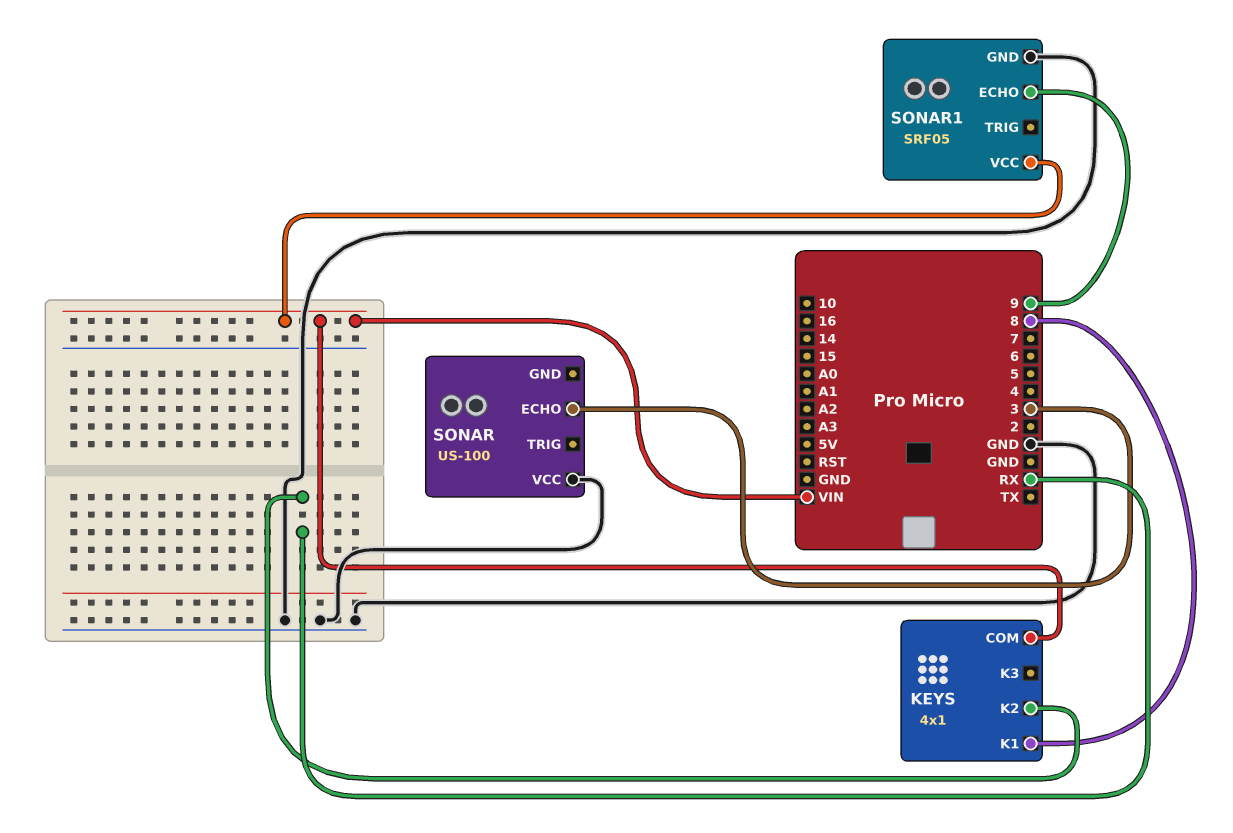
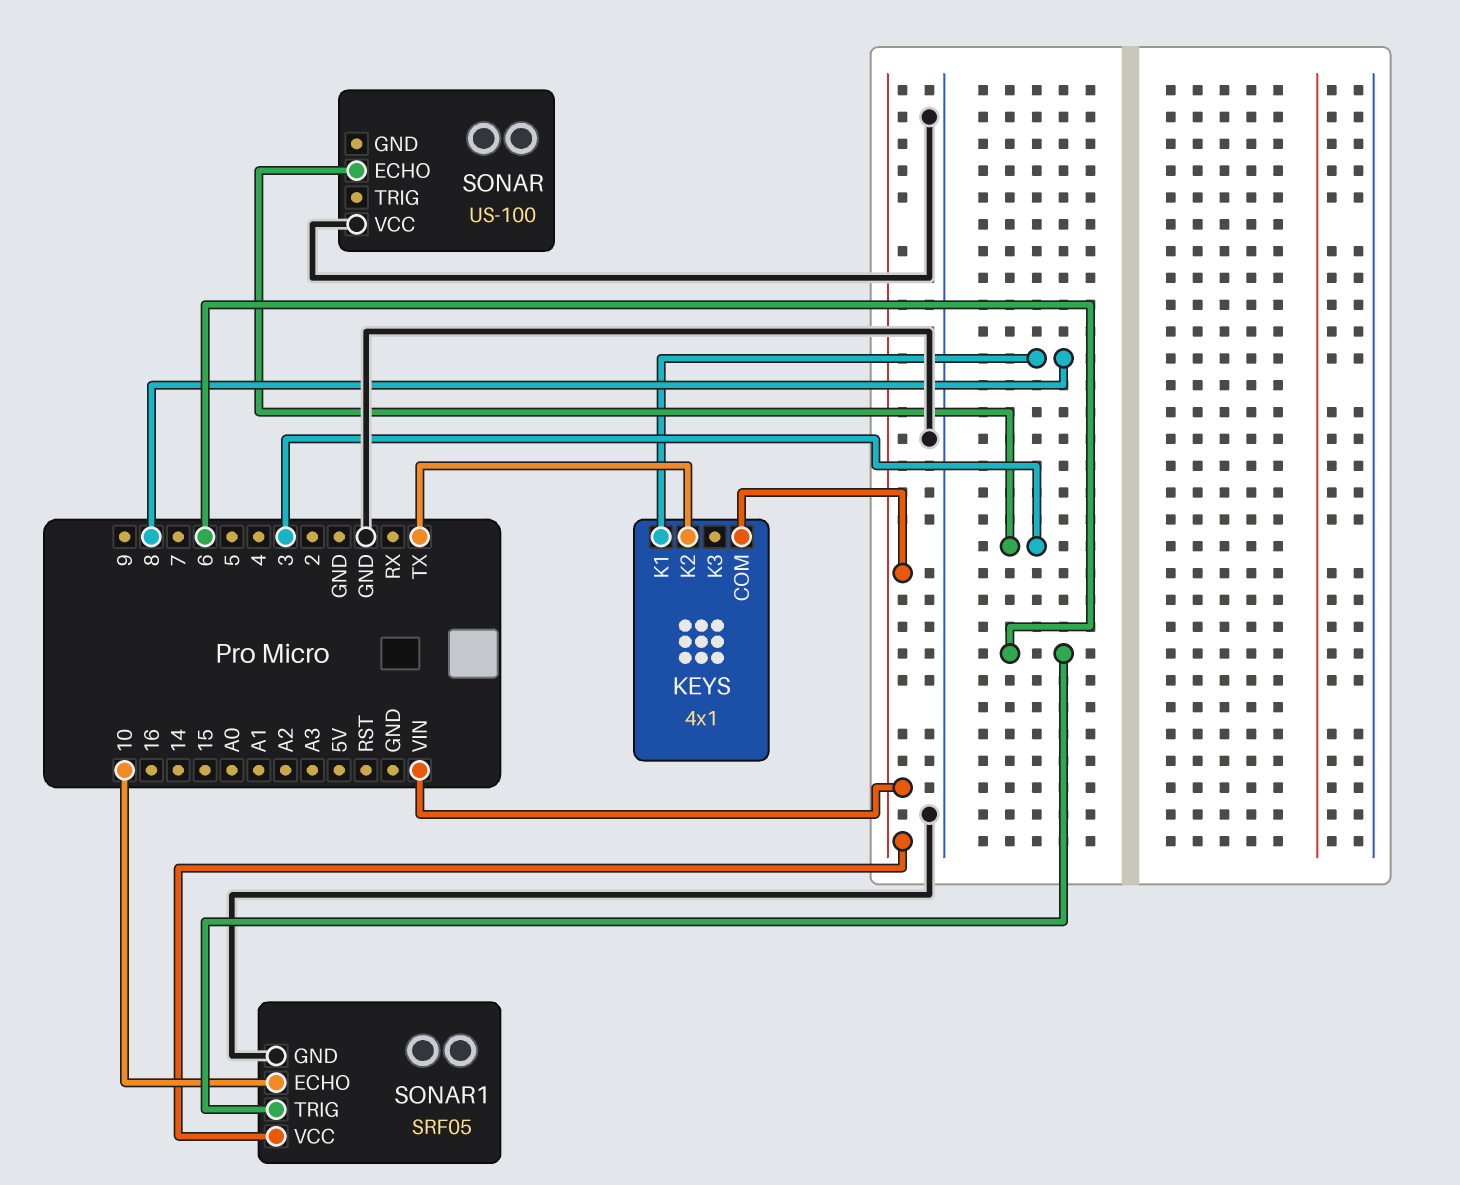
KEYS pin K2: RX -> TX
SONAR1 pin ECHO: 9 -> 10
SONAR1 pin TRIG: none -> 6

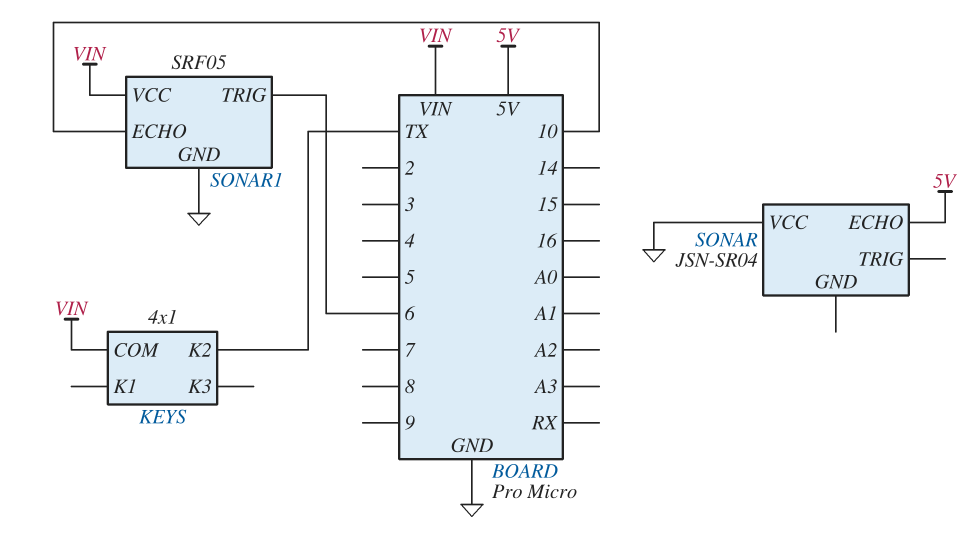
KEYS pin K1: 8 -> none
SONAR: US-100 -> JSN-SR04
SONAR pin ECHO: 3 -> 5V

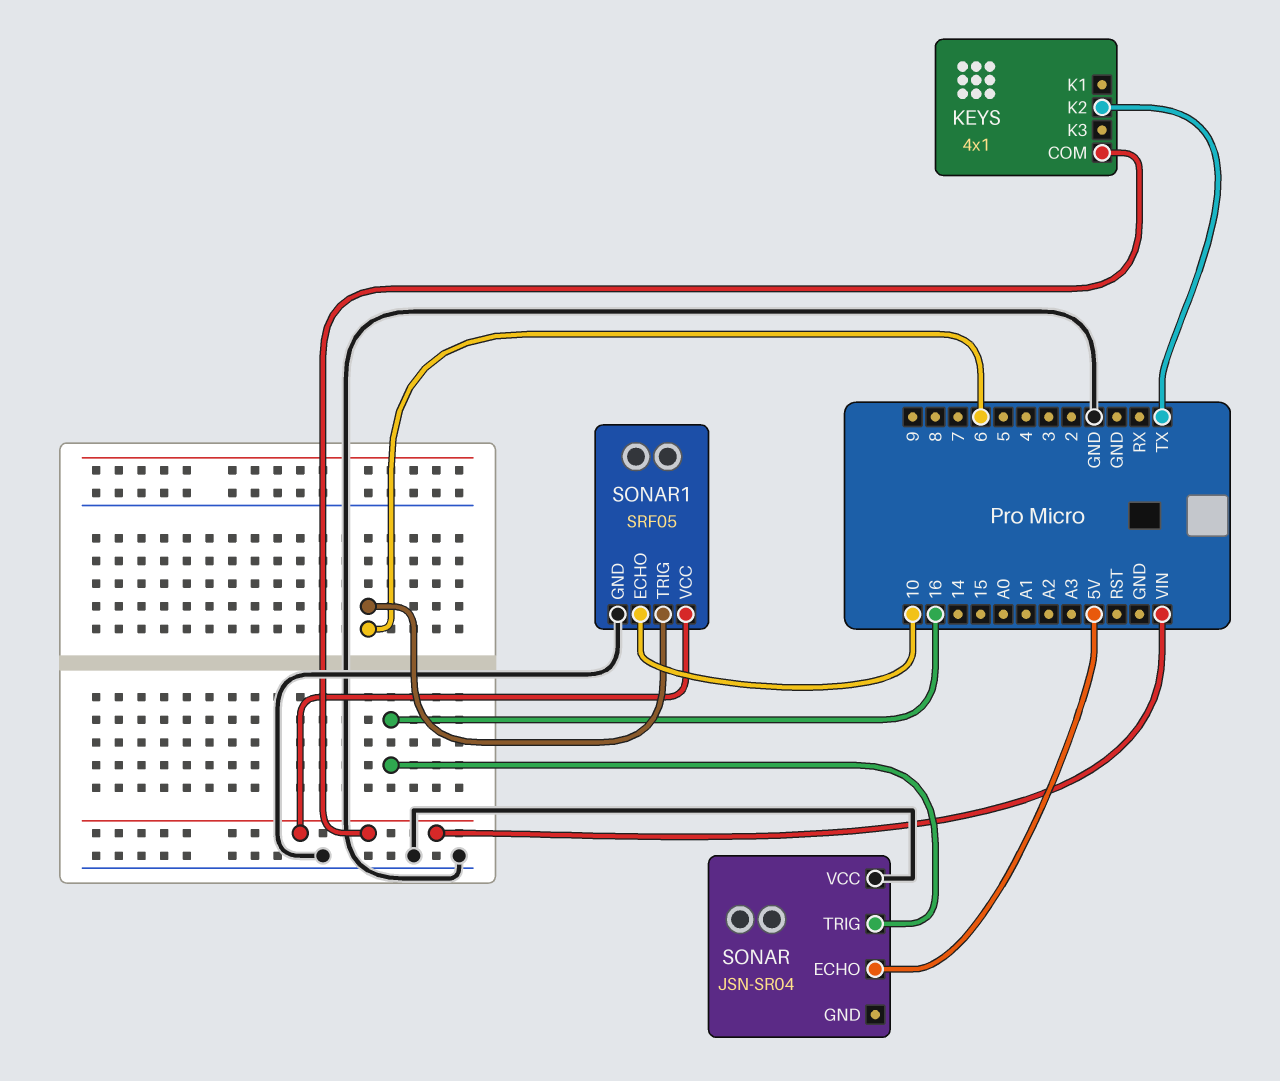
SONAR pin TRIG: none -> 16

